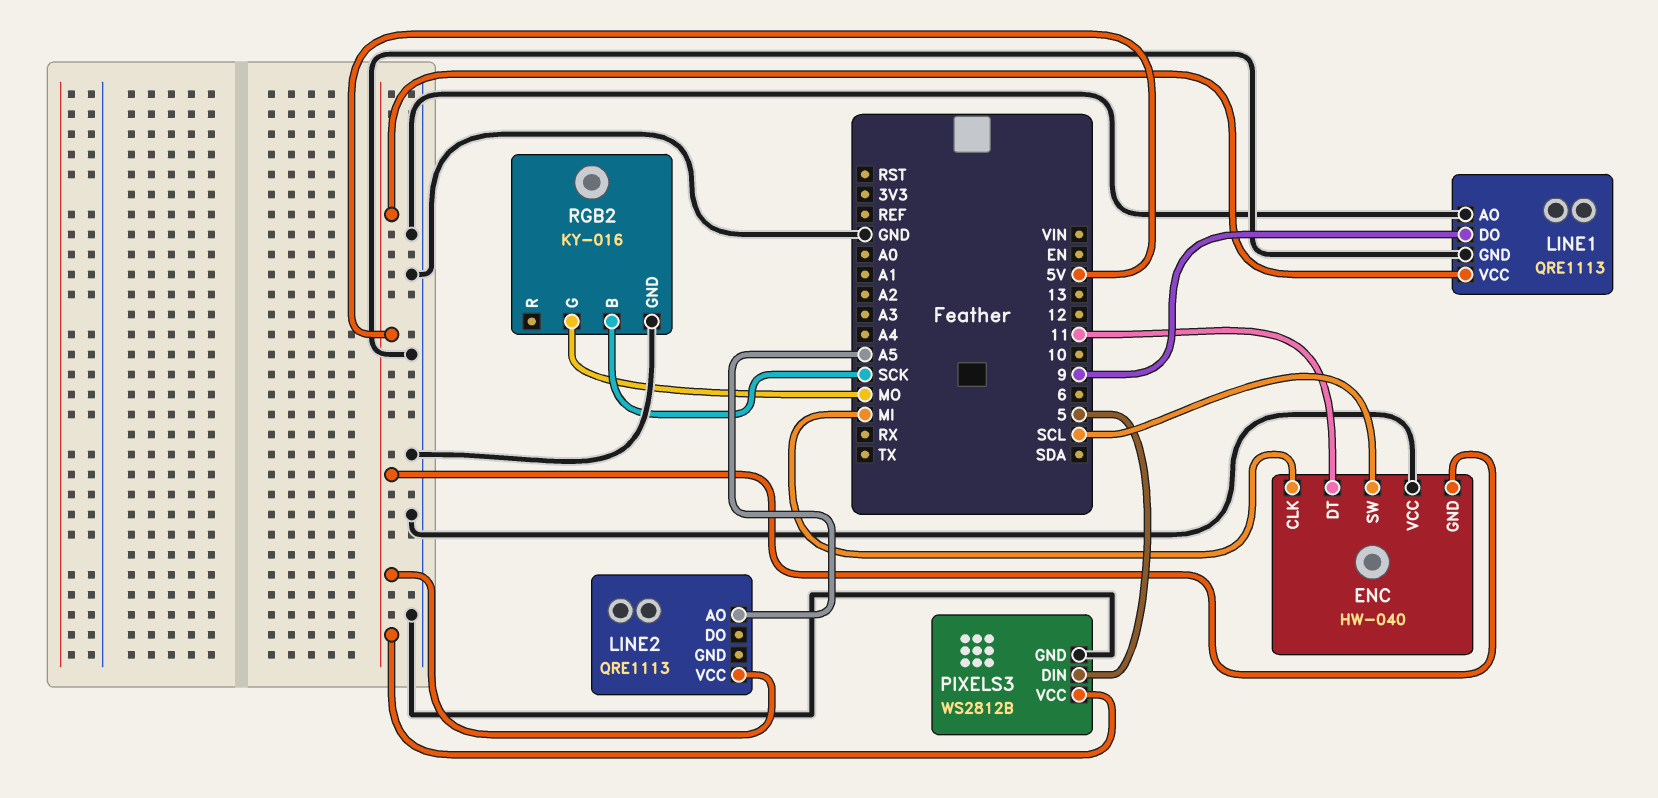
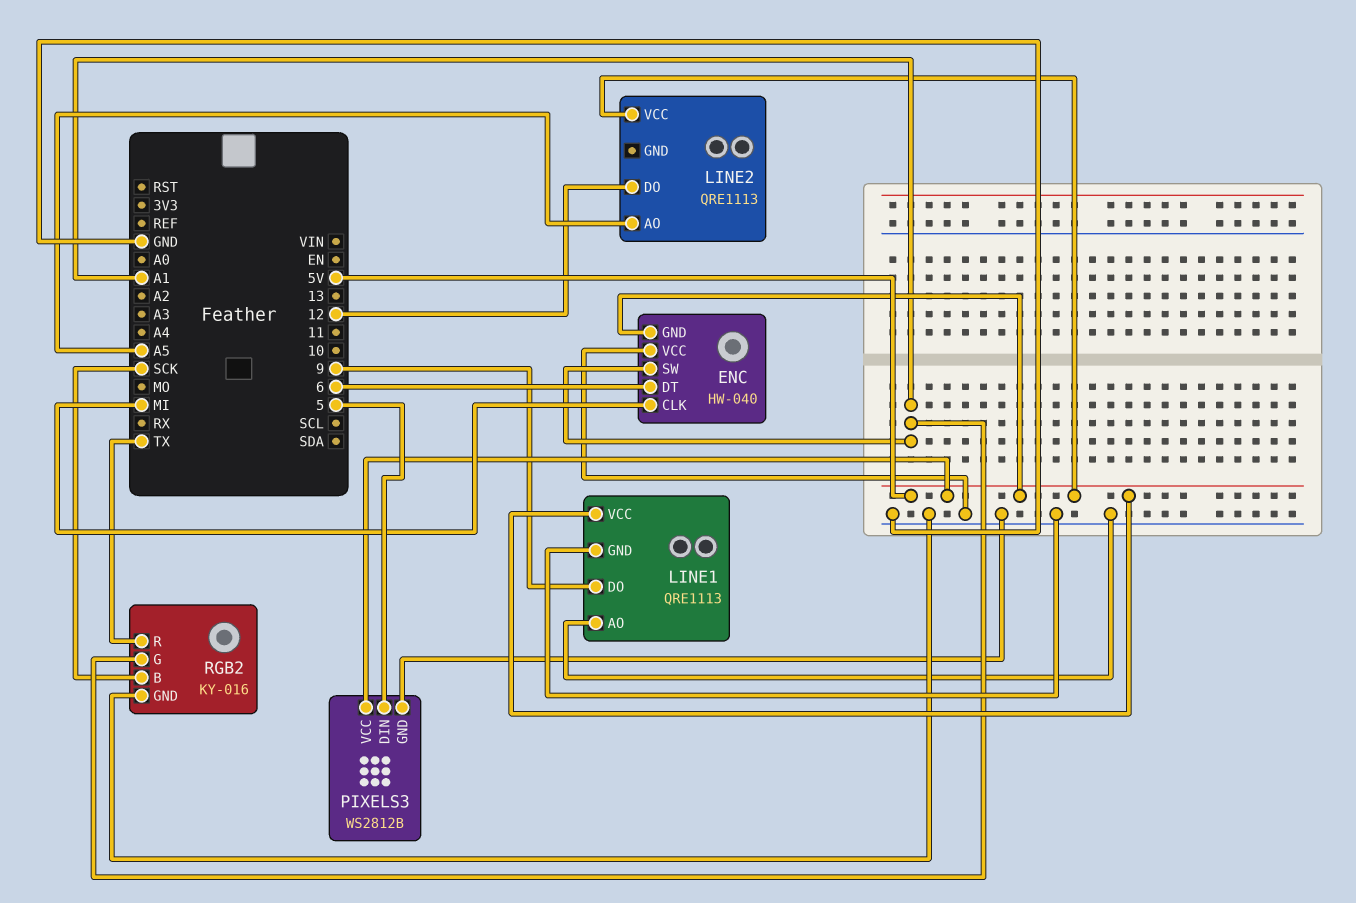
ENC pin DT: 11 -> 6
ENC pin SW: SCL -> A1
LINE2 pin DO: none -> 12
RGB2 pin G: MO -> A1
RGB2 pin R: none -> TX

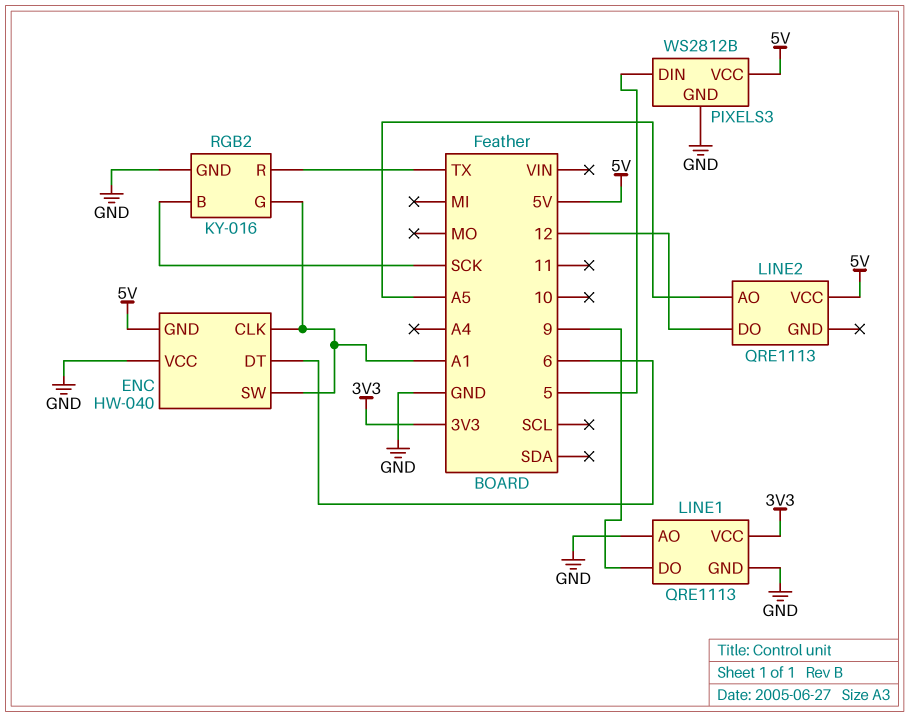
ENC pin CLK: MI -> A1
LINE1 pin VCC: 5V -> 3V3

